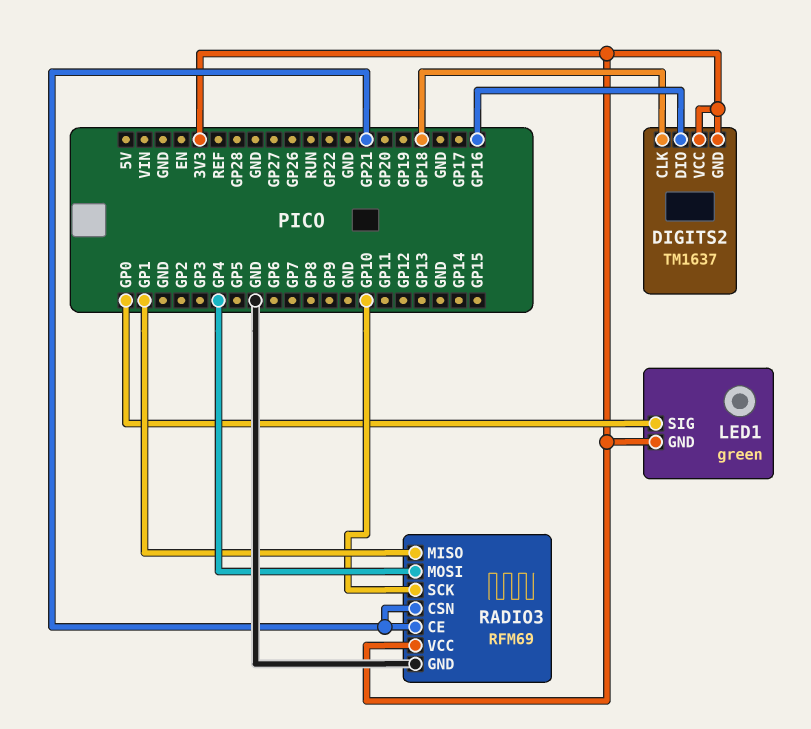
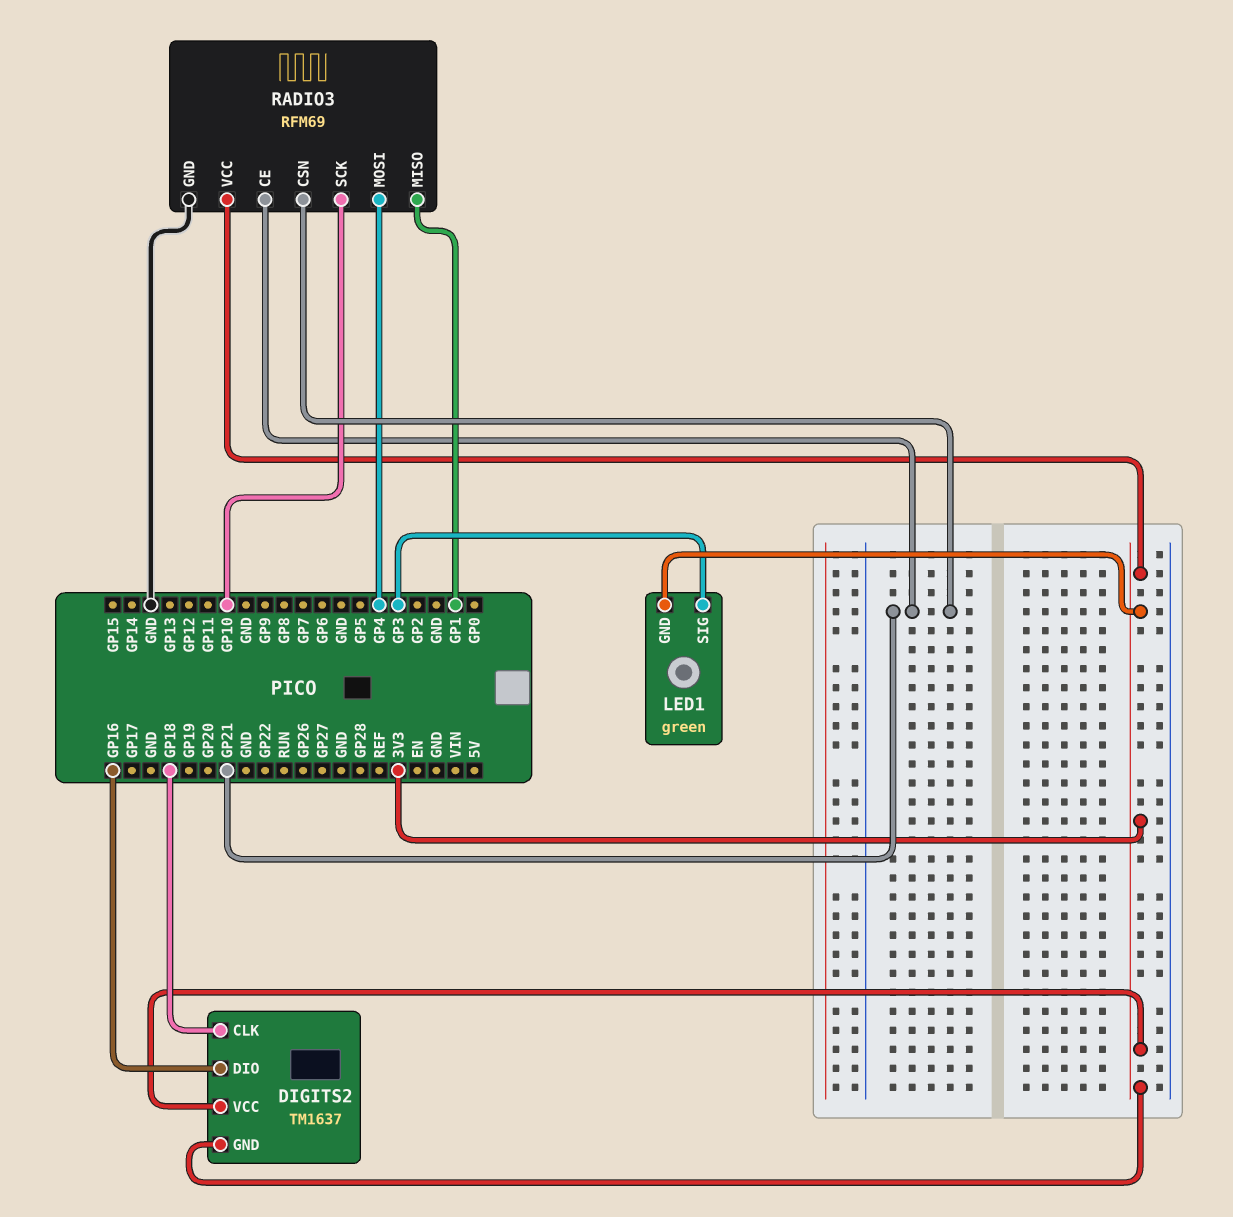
LED1 pin SIG: GP0 -> GP3

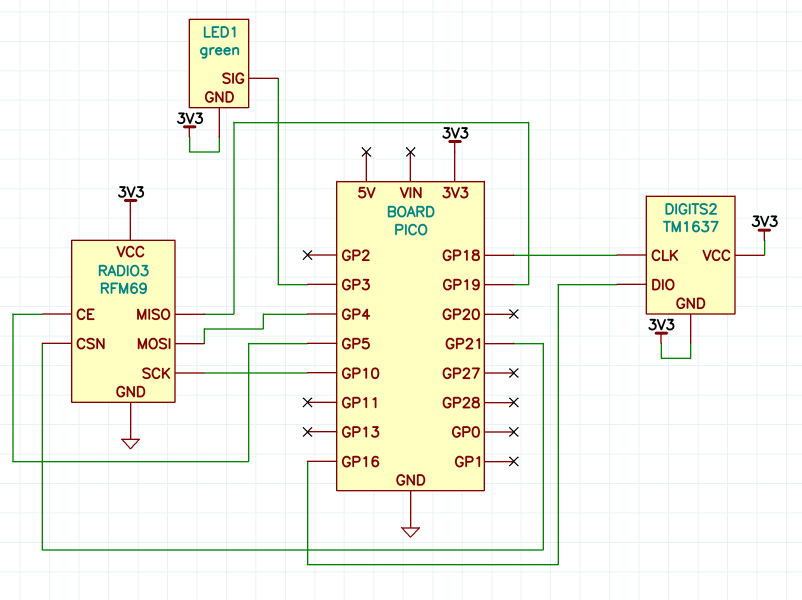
RADIO3 pin CE: GP21 -> GP5
RADIO3 pin MISO: GP1 -> GP19

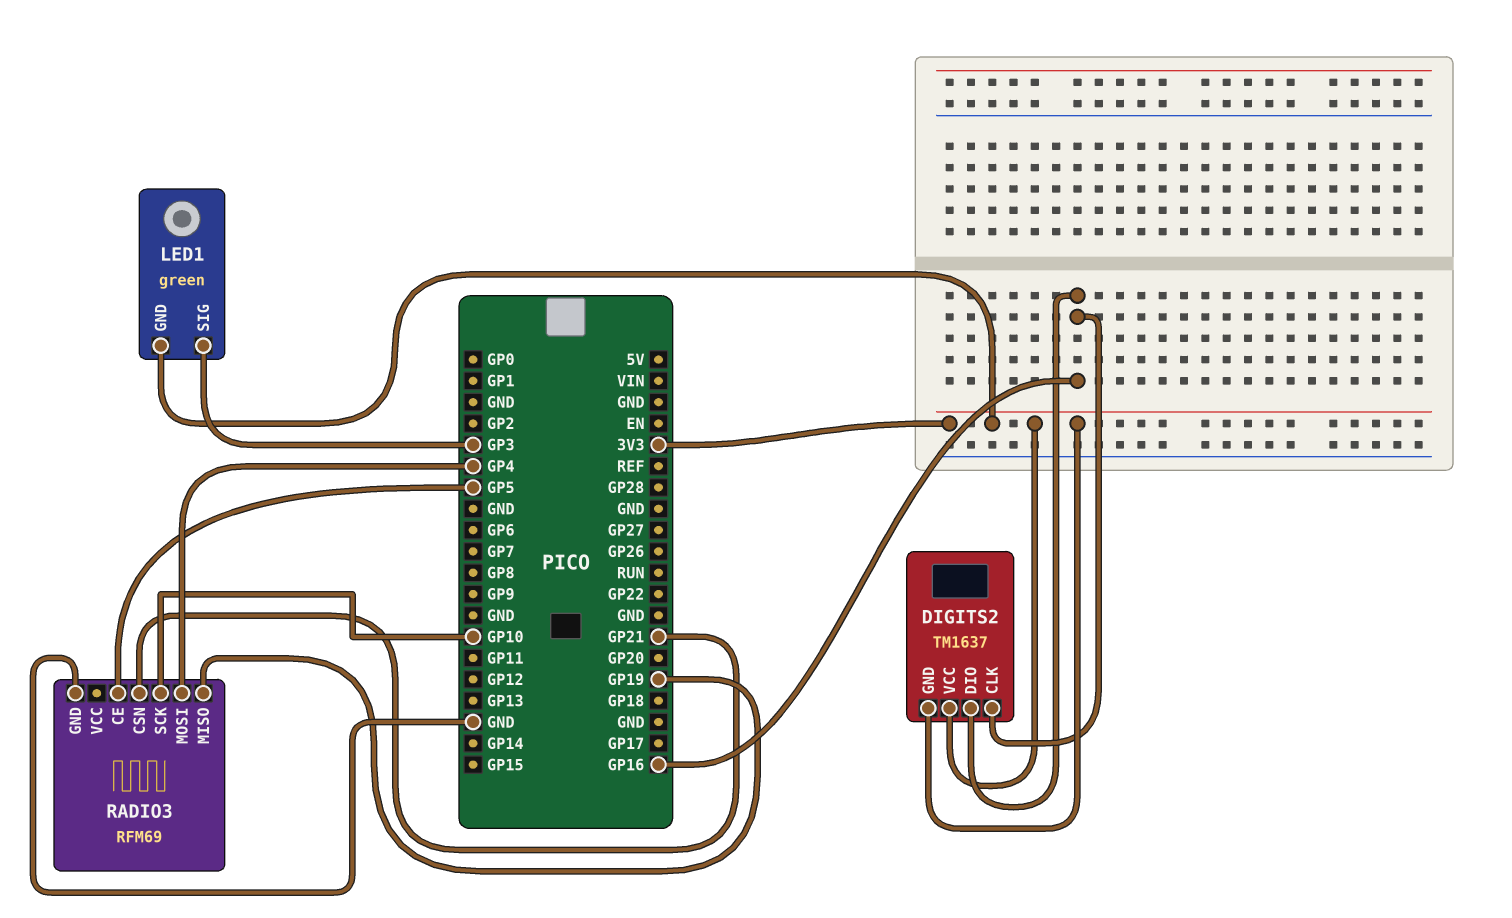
DIGITS2 pin CLK: GP18 -> GP16
RADIO3 pin VCC: 3V3 -> none

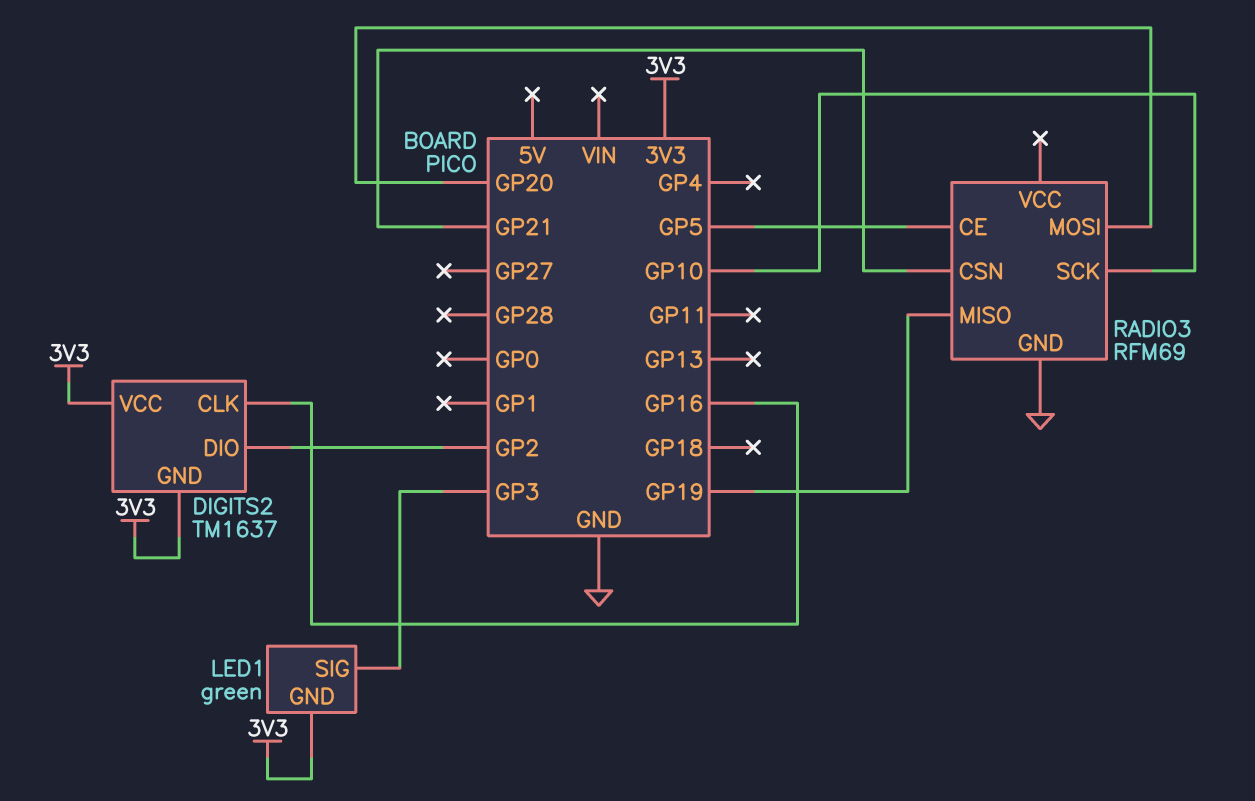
DIGITS2 pin DIO: GP16 -> GP2
RADIO3 pin MOSI: GP4 -> GP20

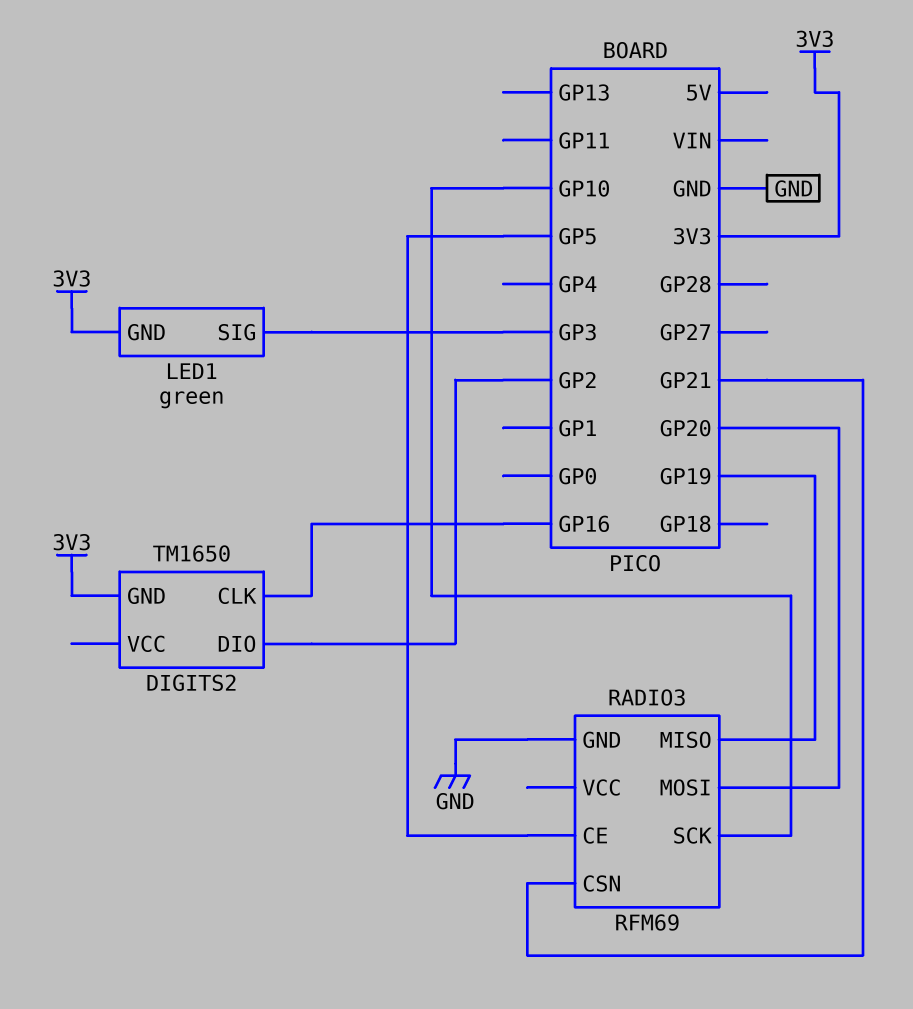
DIGITS2: TM1637 -> TM1650
DIGITS2 pin VCC: 3V3 -> none

